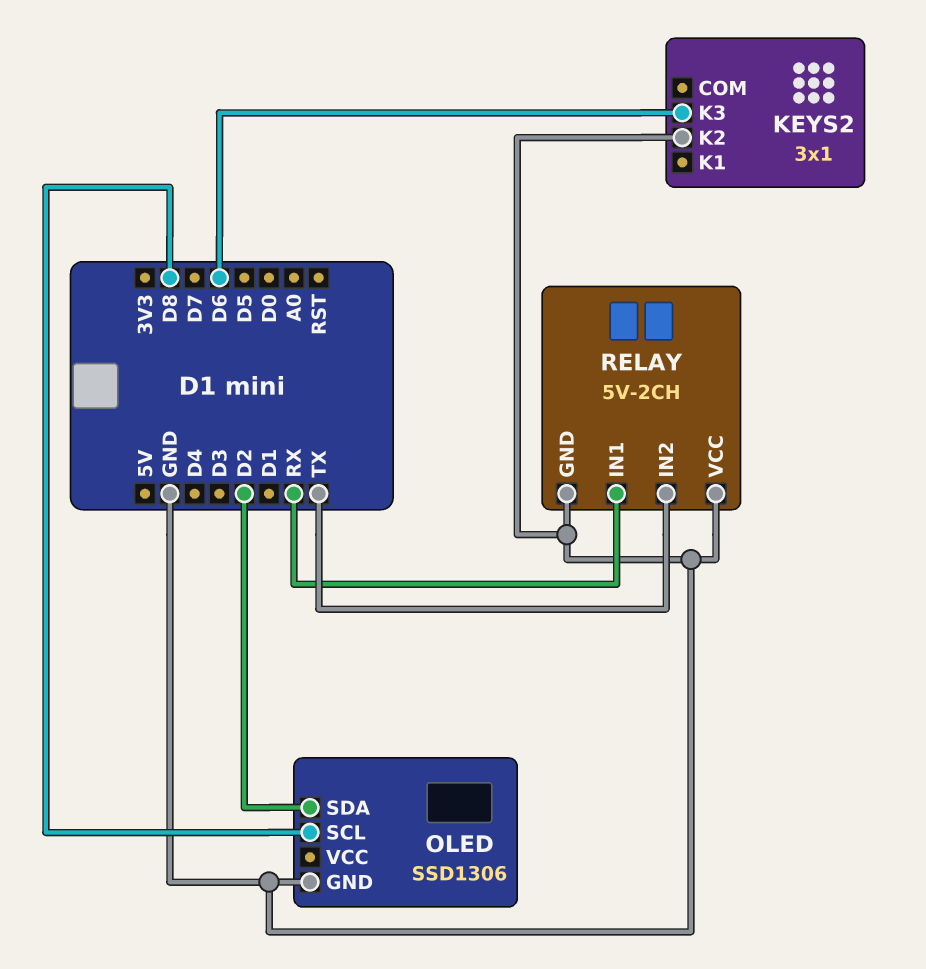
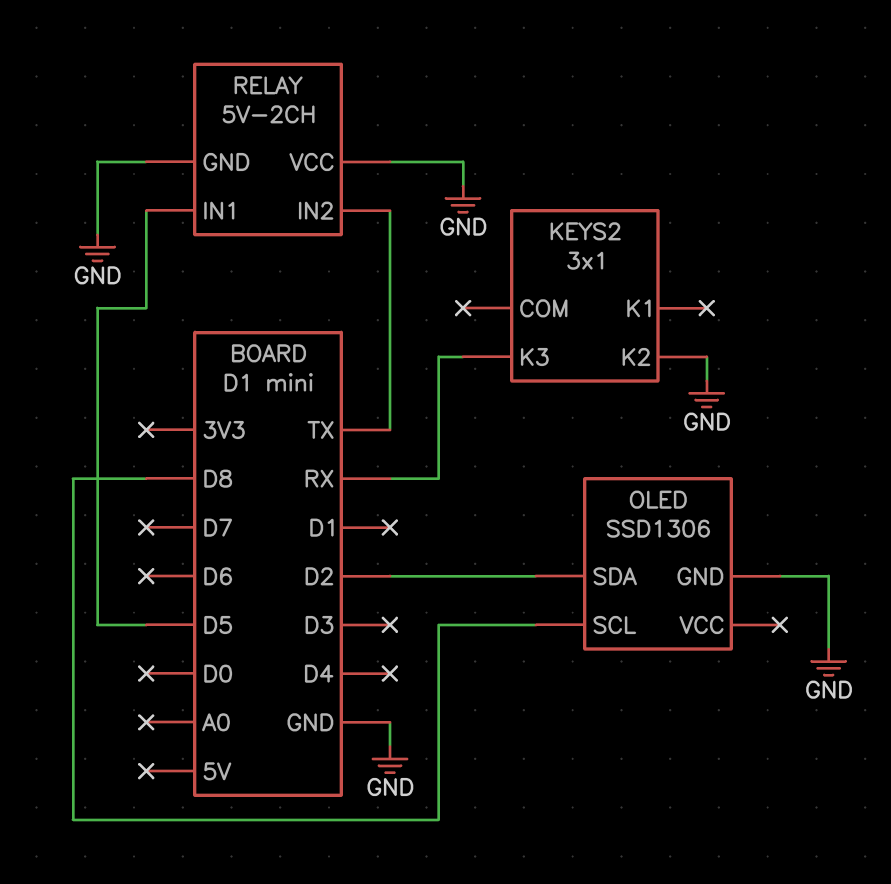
KEYS2 pin K3: D6 -> RX
RELAY pin IN1: RX -> D5

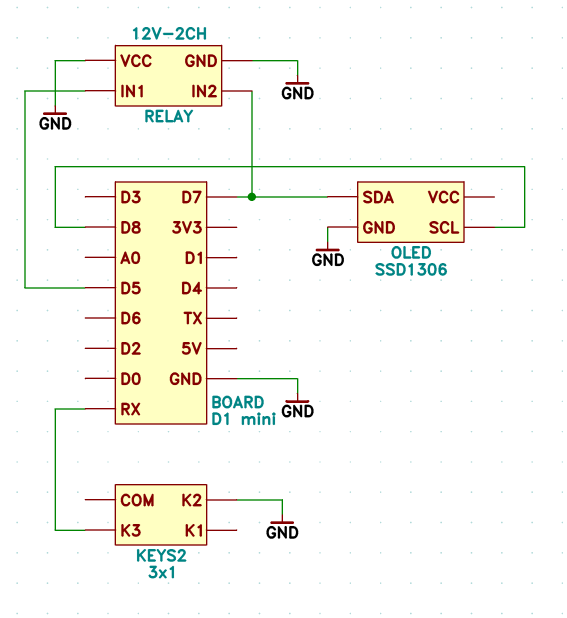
OLED pin SDA: D2 -> D7
RELAY: 5V-2CH -> 12V-2CH
RELAY pin IN2: TX -> D7

